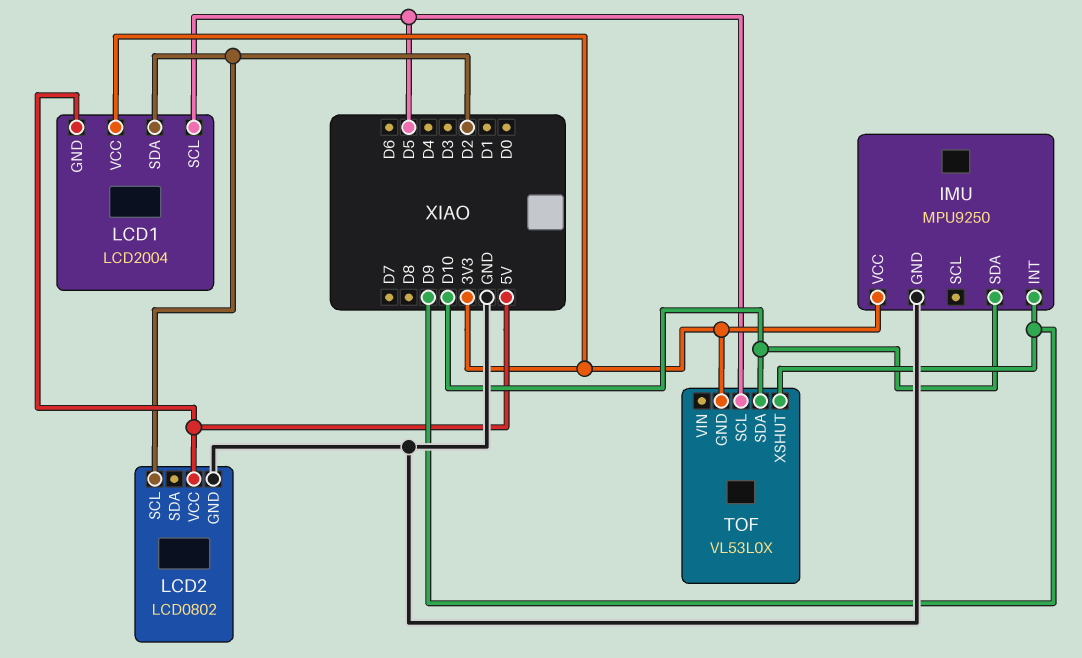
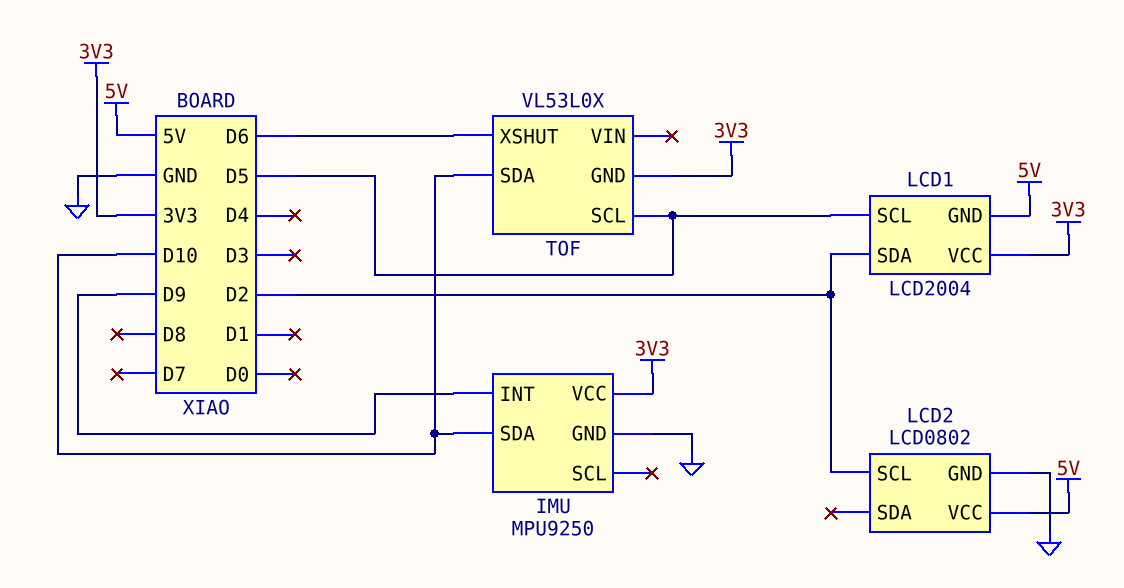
TOF pin XSHUT: D9 -> D6

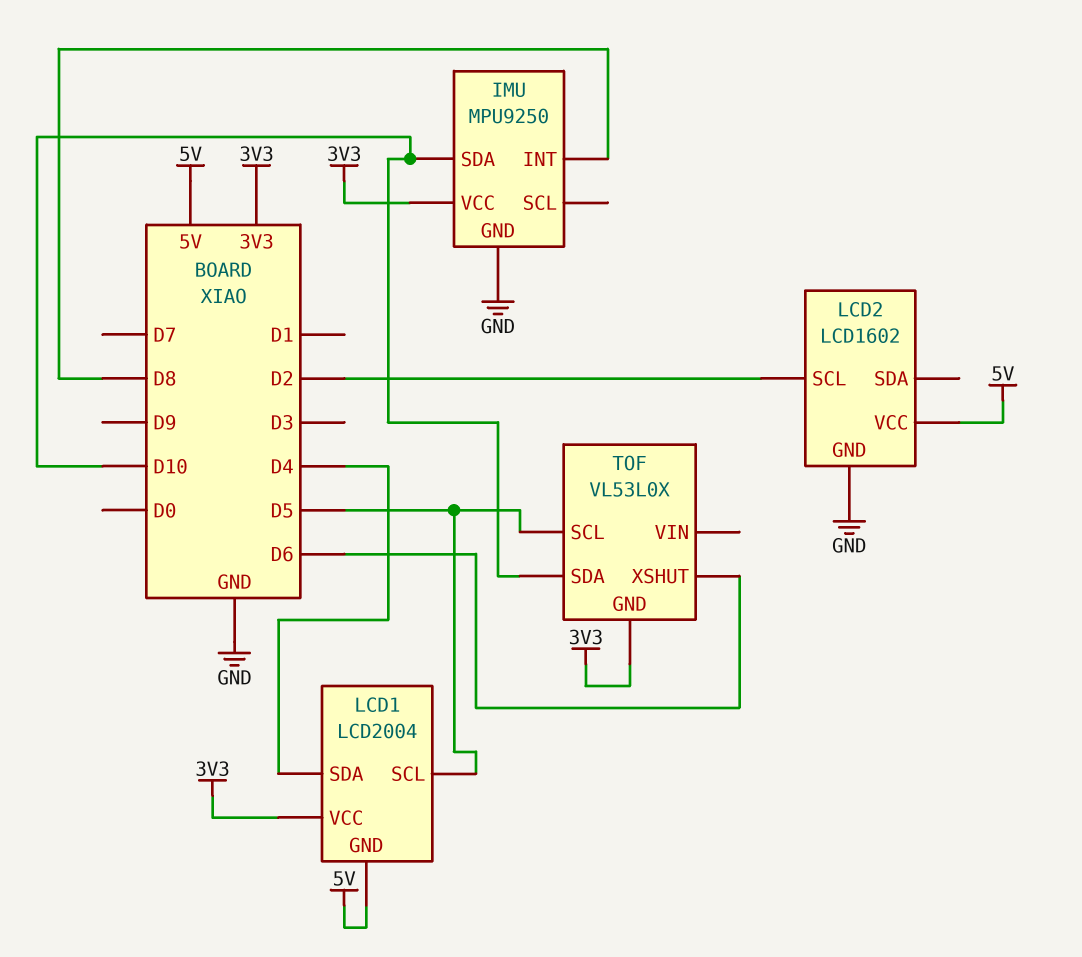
IMU pin INT: D9 -> D8
LCD1 pin SDA: D2 -> D4
LCD2: LCD0802 -> LCD1602

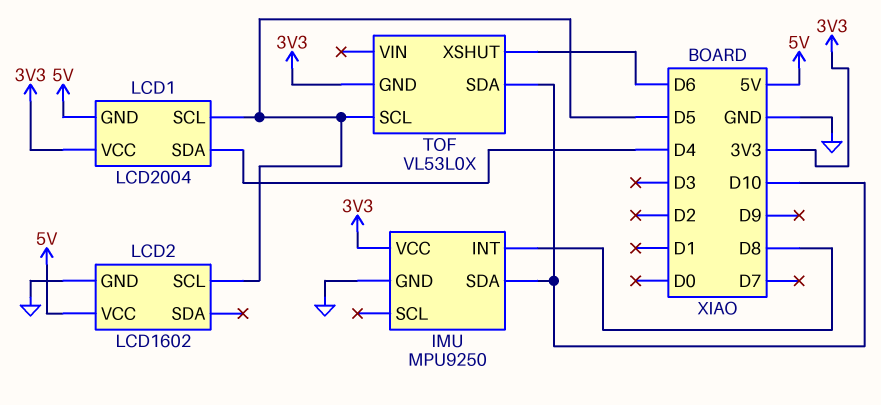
LCD2 pin SCL: D2 -> D5

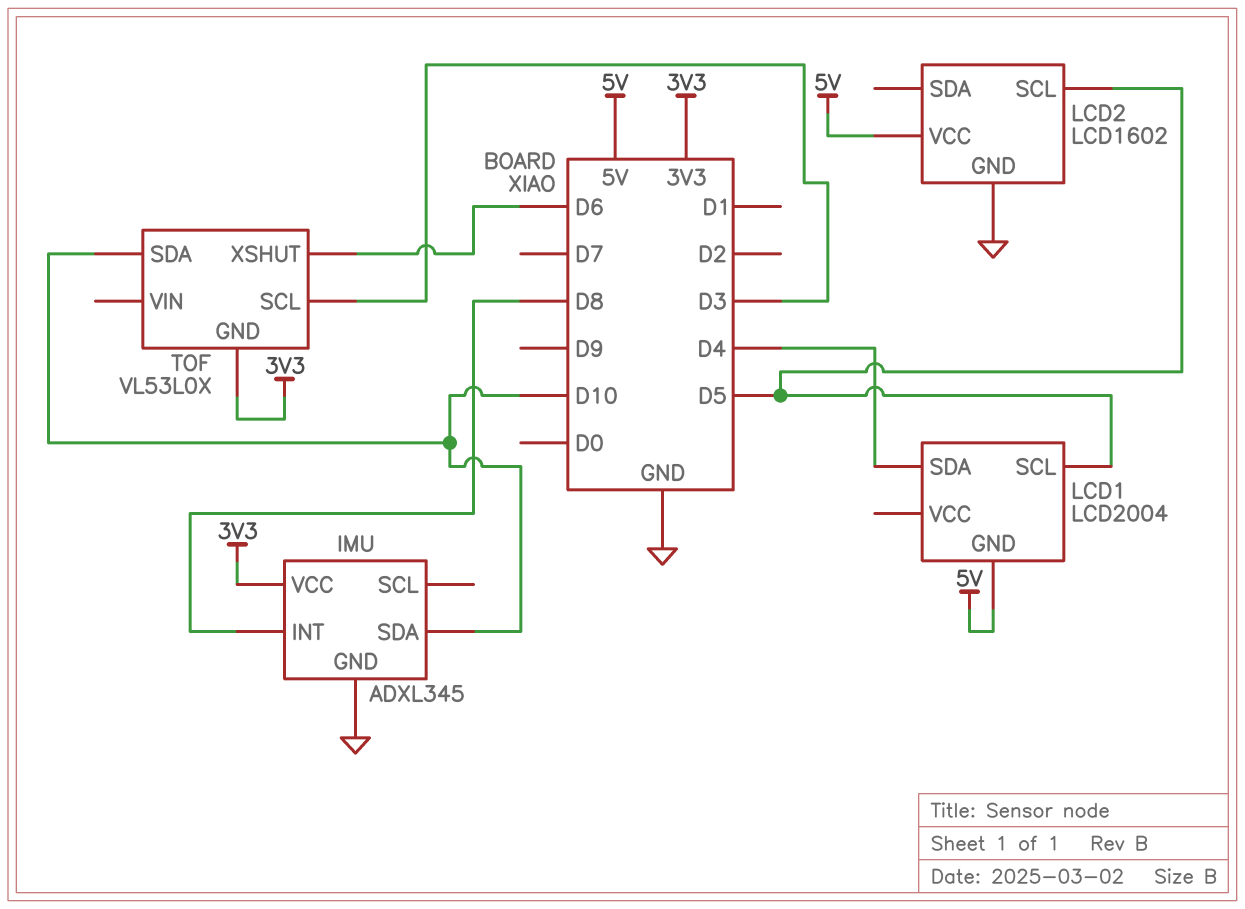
IMU: MPU9250 -> ADXL345
LCD1 pin VCC: 3V3 -> none
TOF pin SCL: D5 -> D3

